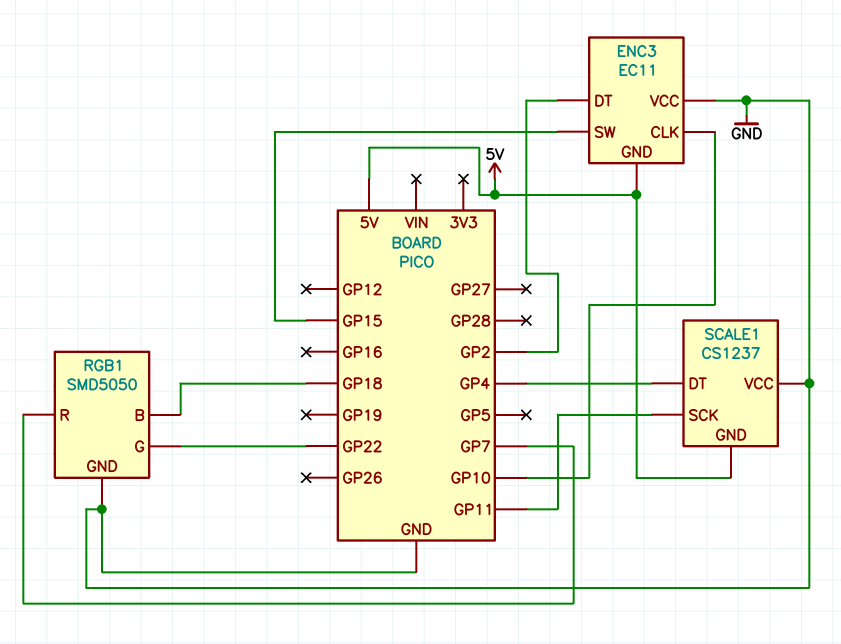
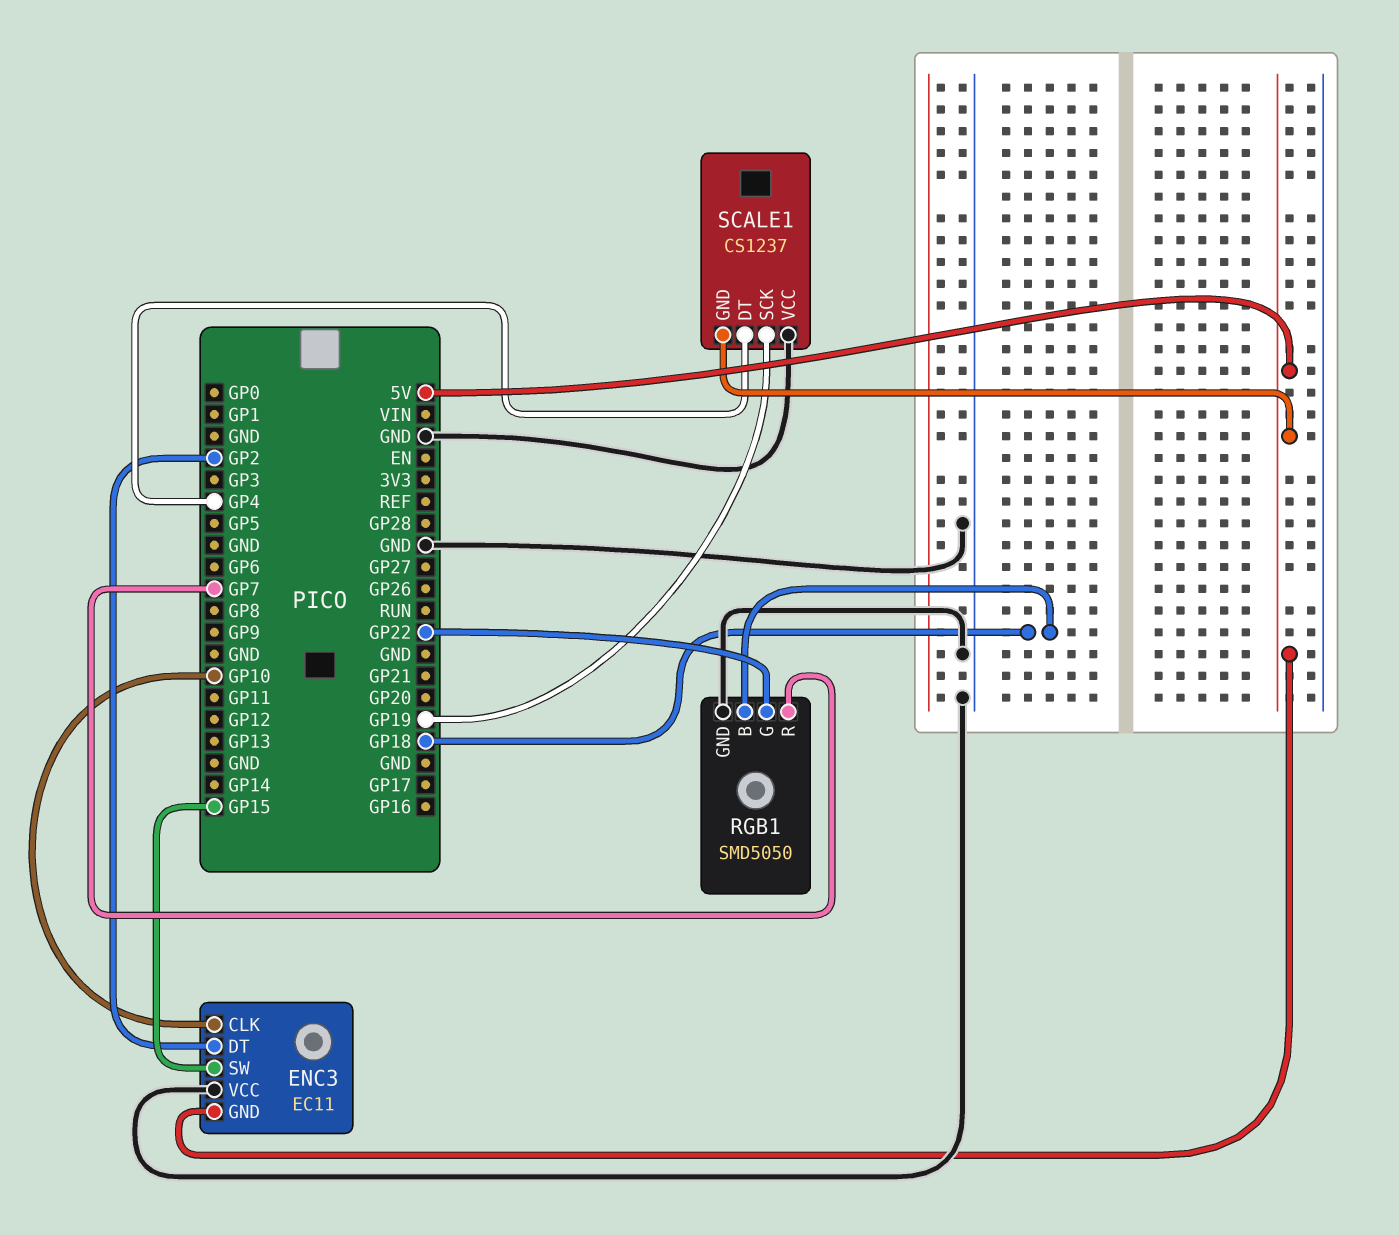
SCALE1 pin SCK: GP11 -> GP19

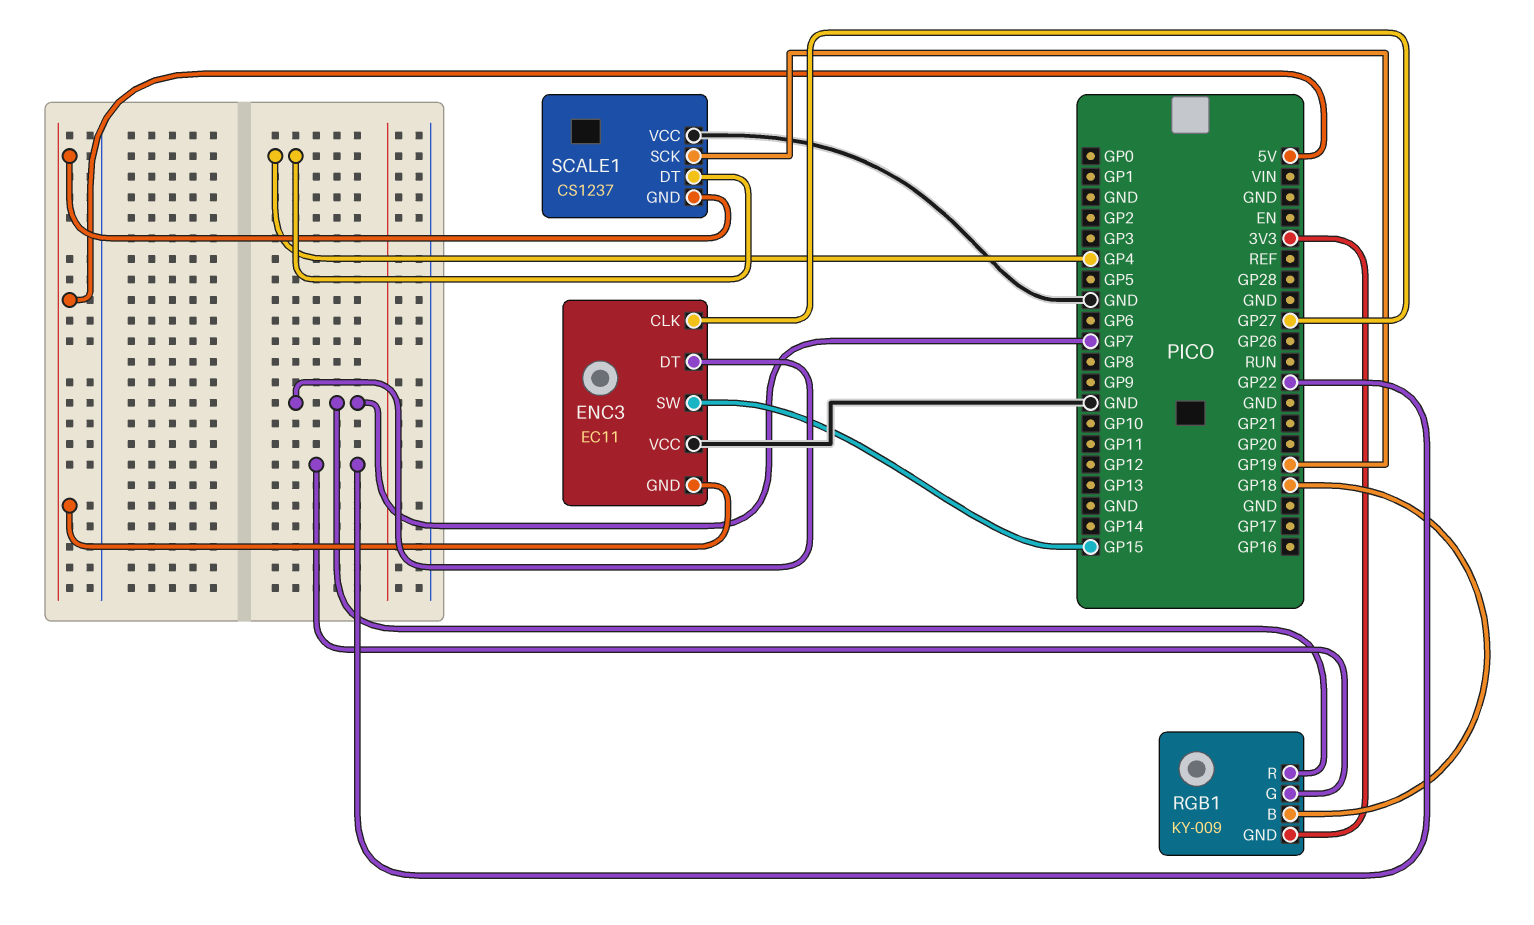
ENC3 pin CLK: GP10 -> GP27
ENC3 pin DT: GP2 -> GP7
RGB1: SMD5050 -> KY-009
RGB1 pin GND: GND -> 3V3

